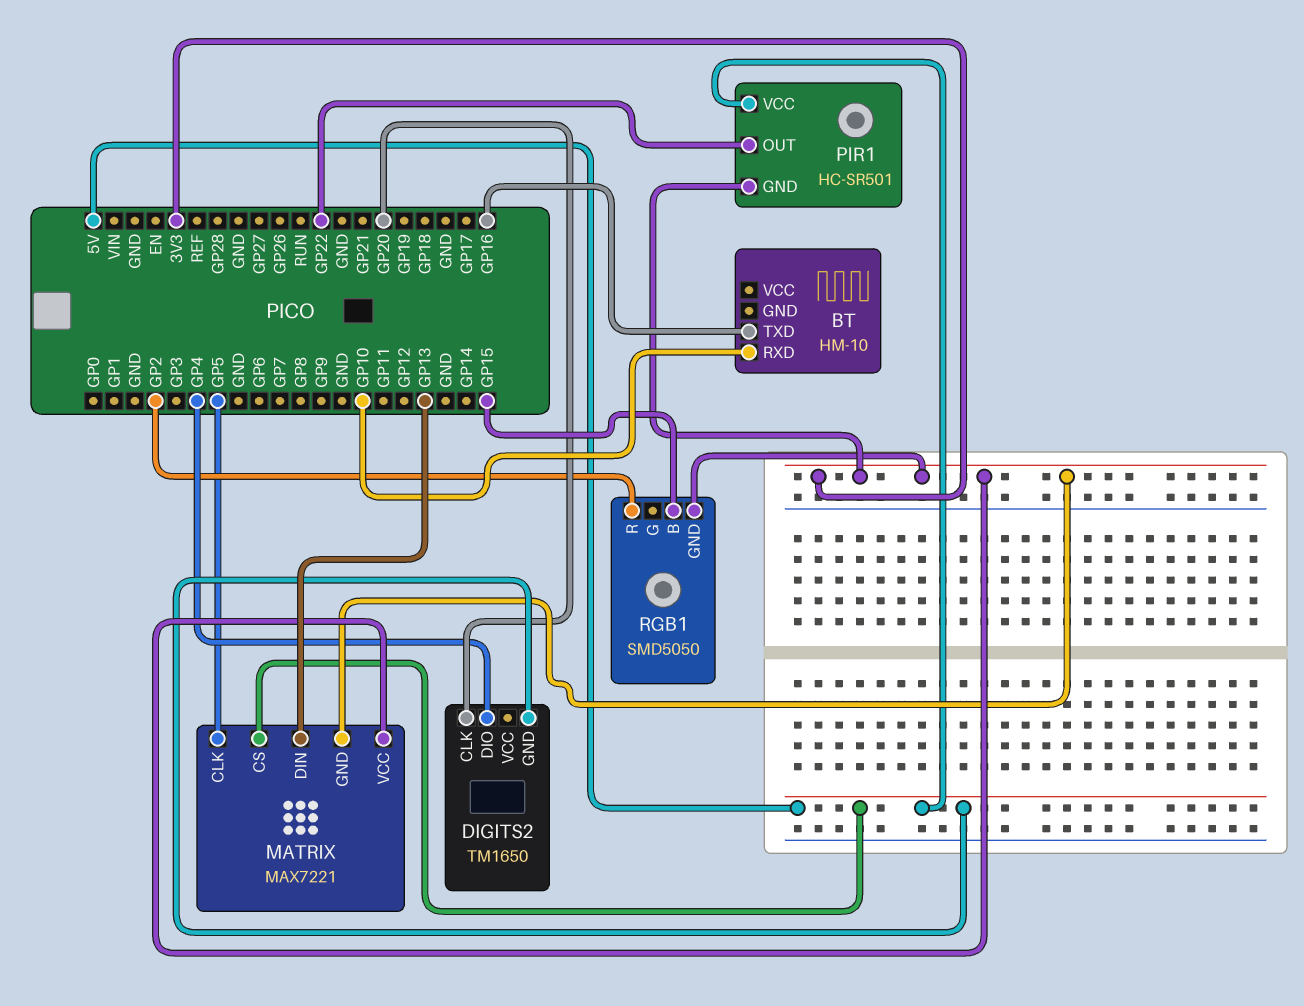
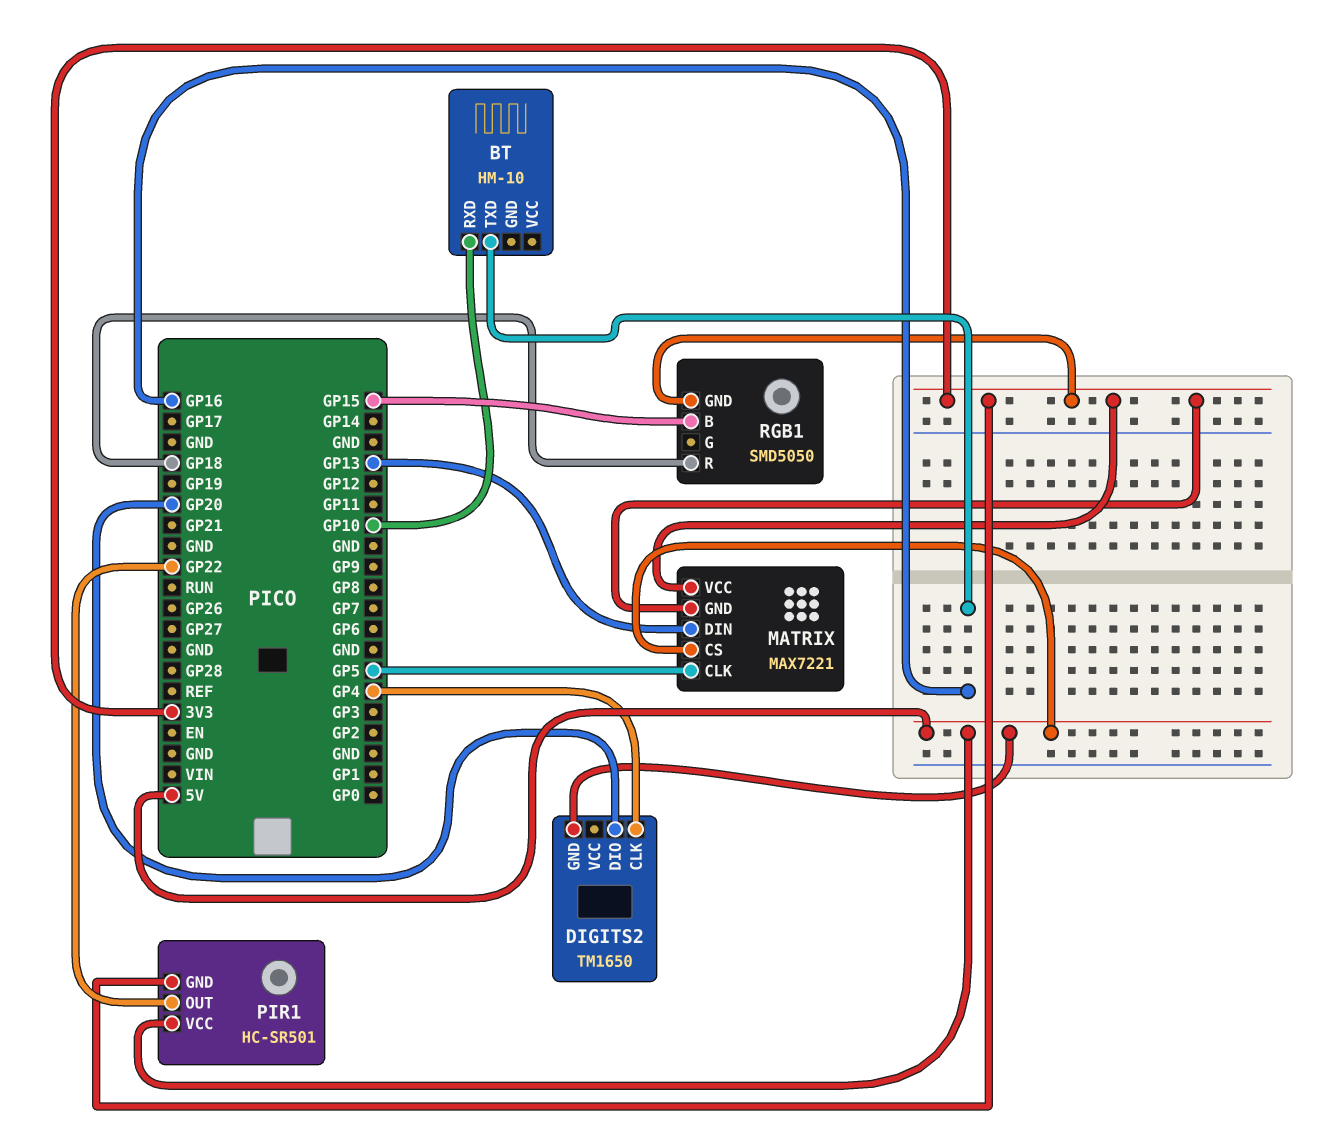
DIGITS2 pin CLK: GP20 -> GP4
DIGITS2 pin DIO: GP4 -> GP20
RGB1 pin R: GP2 -> GP18

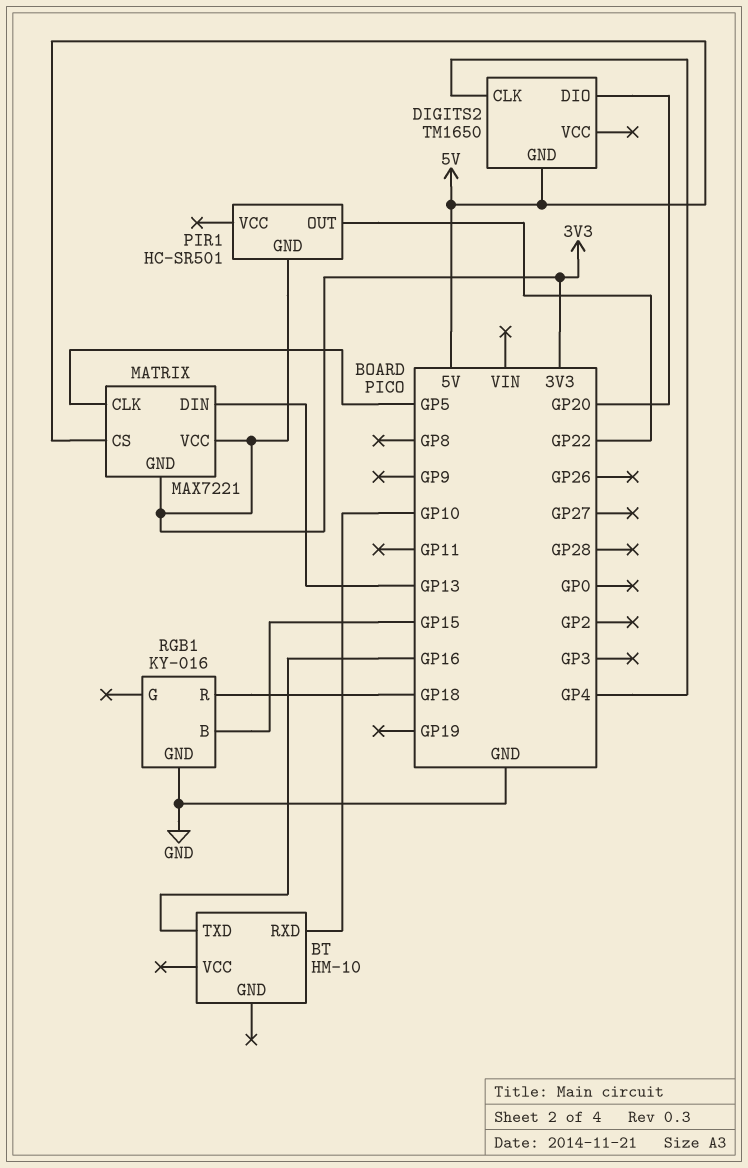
PIR1 pin VCC: 5V -> none
RGB1: SMD5050 -> KY-016
RGB1 pin GND: 3V3 -> GND

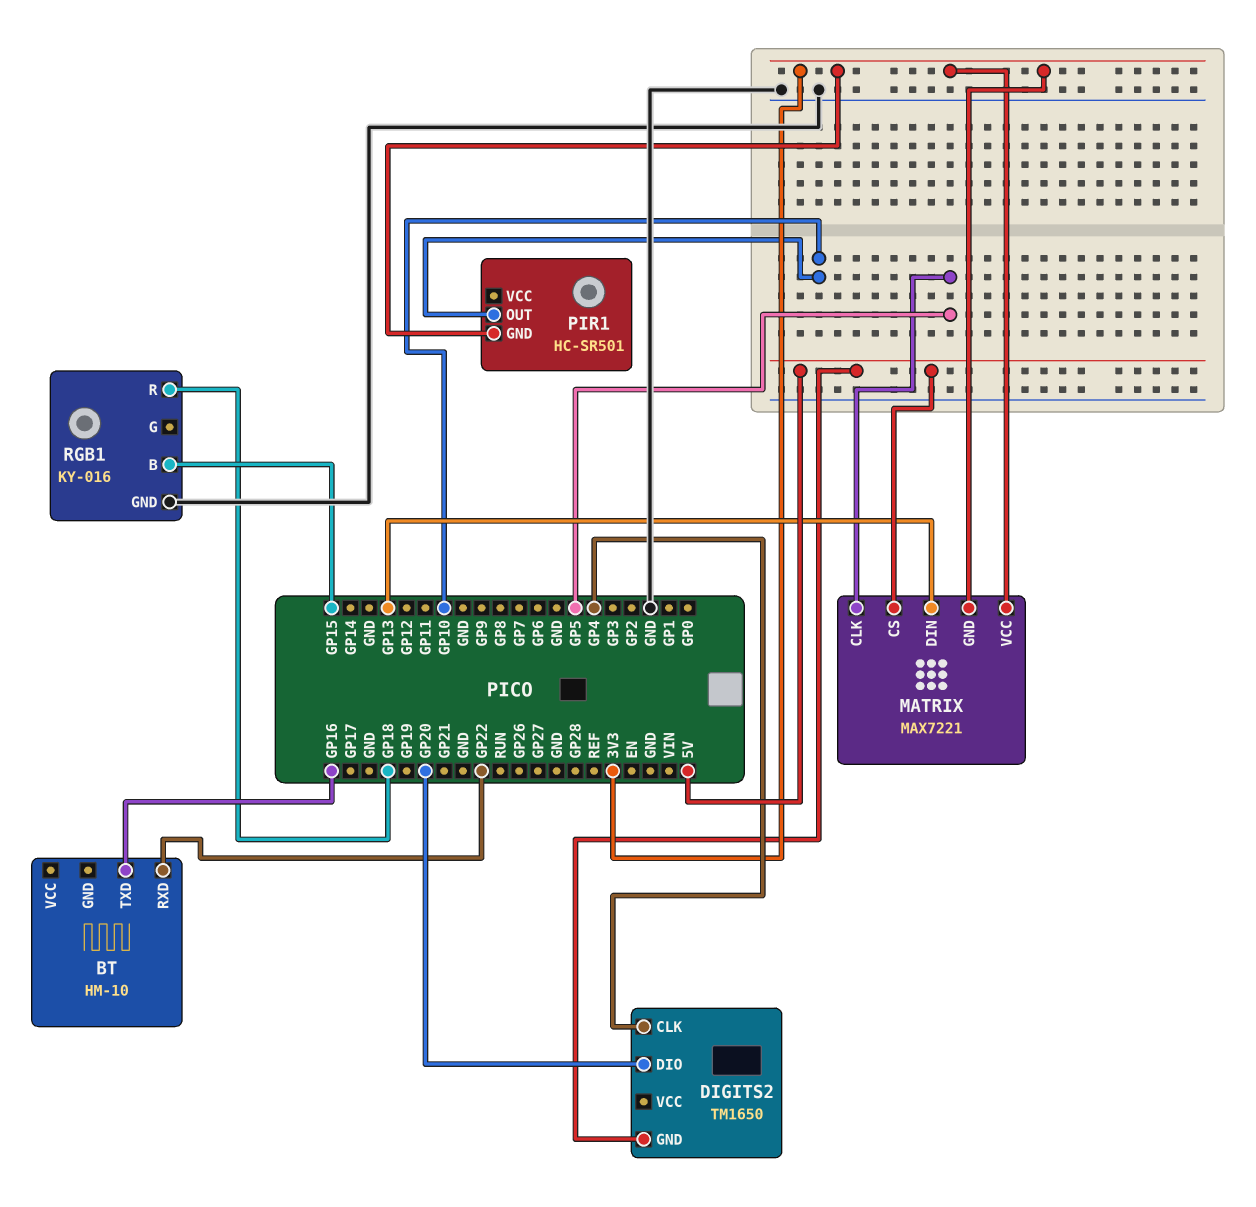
BT pin RXD: GP10 -> GP22
PIR1 pin OUT: GP22 -> GP10

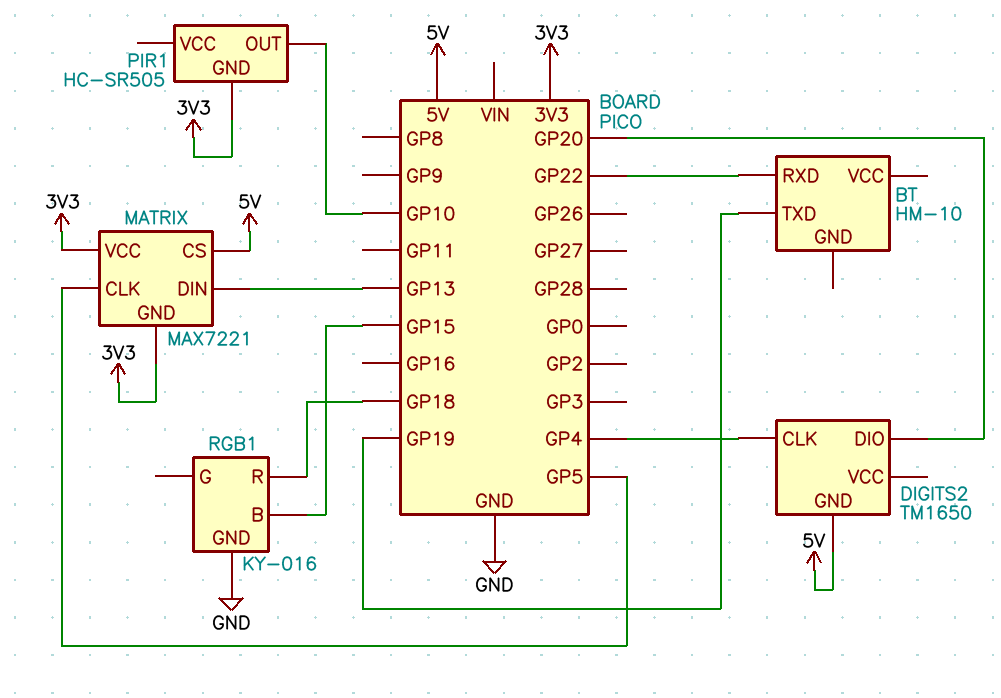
BT pin TXD: GP16 -> GP19
PIR1: HC-SR501 -> HC-SR505

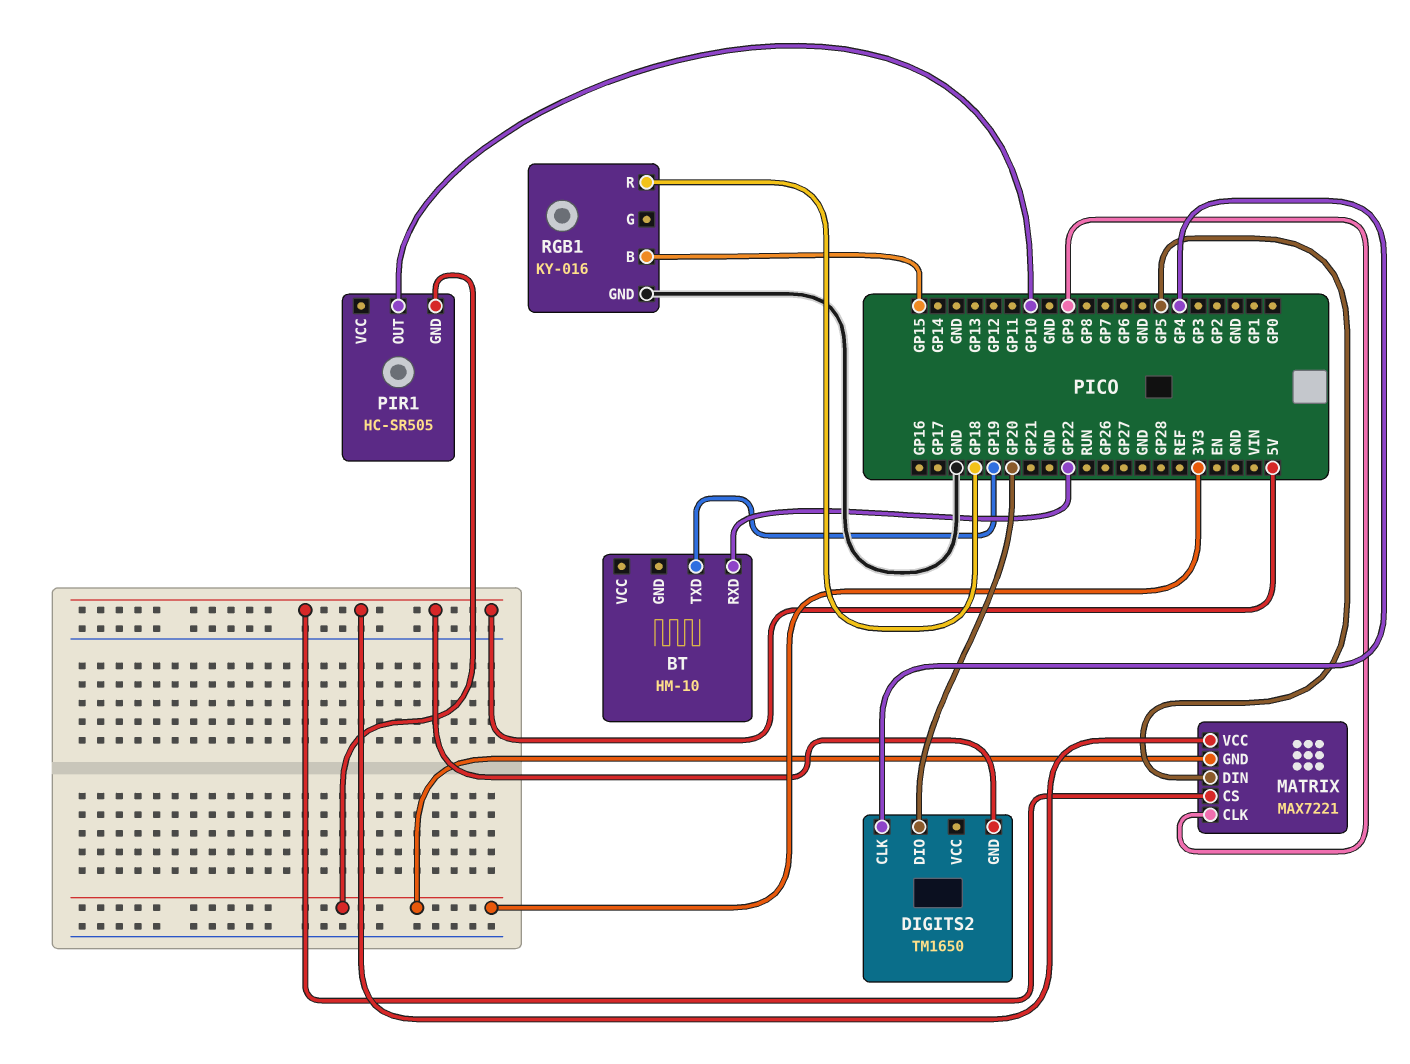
MATRIX pin CLK: GP5 -> GP9
MATRIX pin DIN: GP13 -> GP5
MATRIX pin VCC: 3V3 -> 5V

